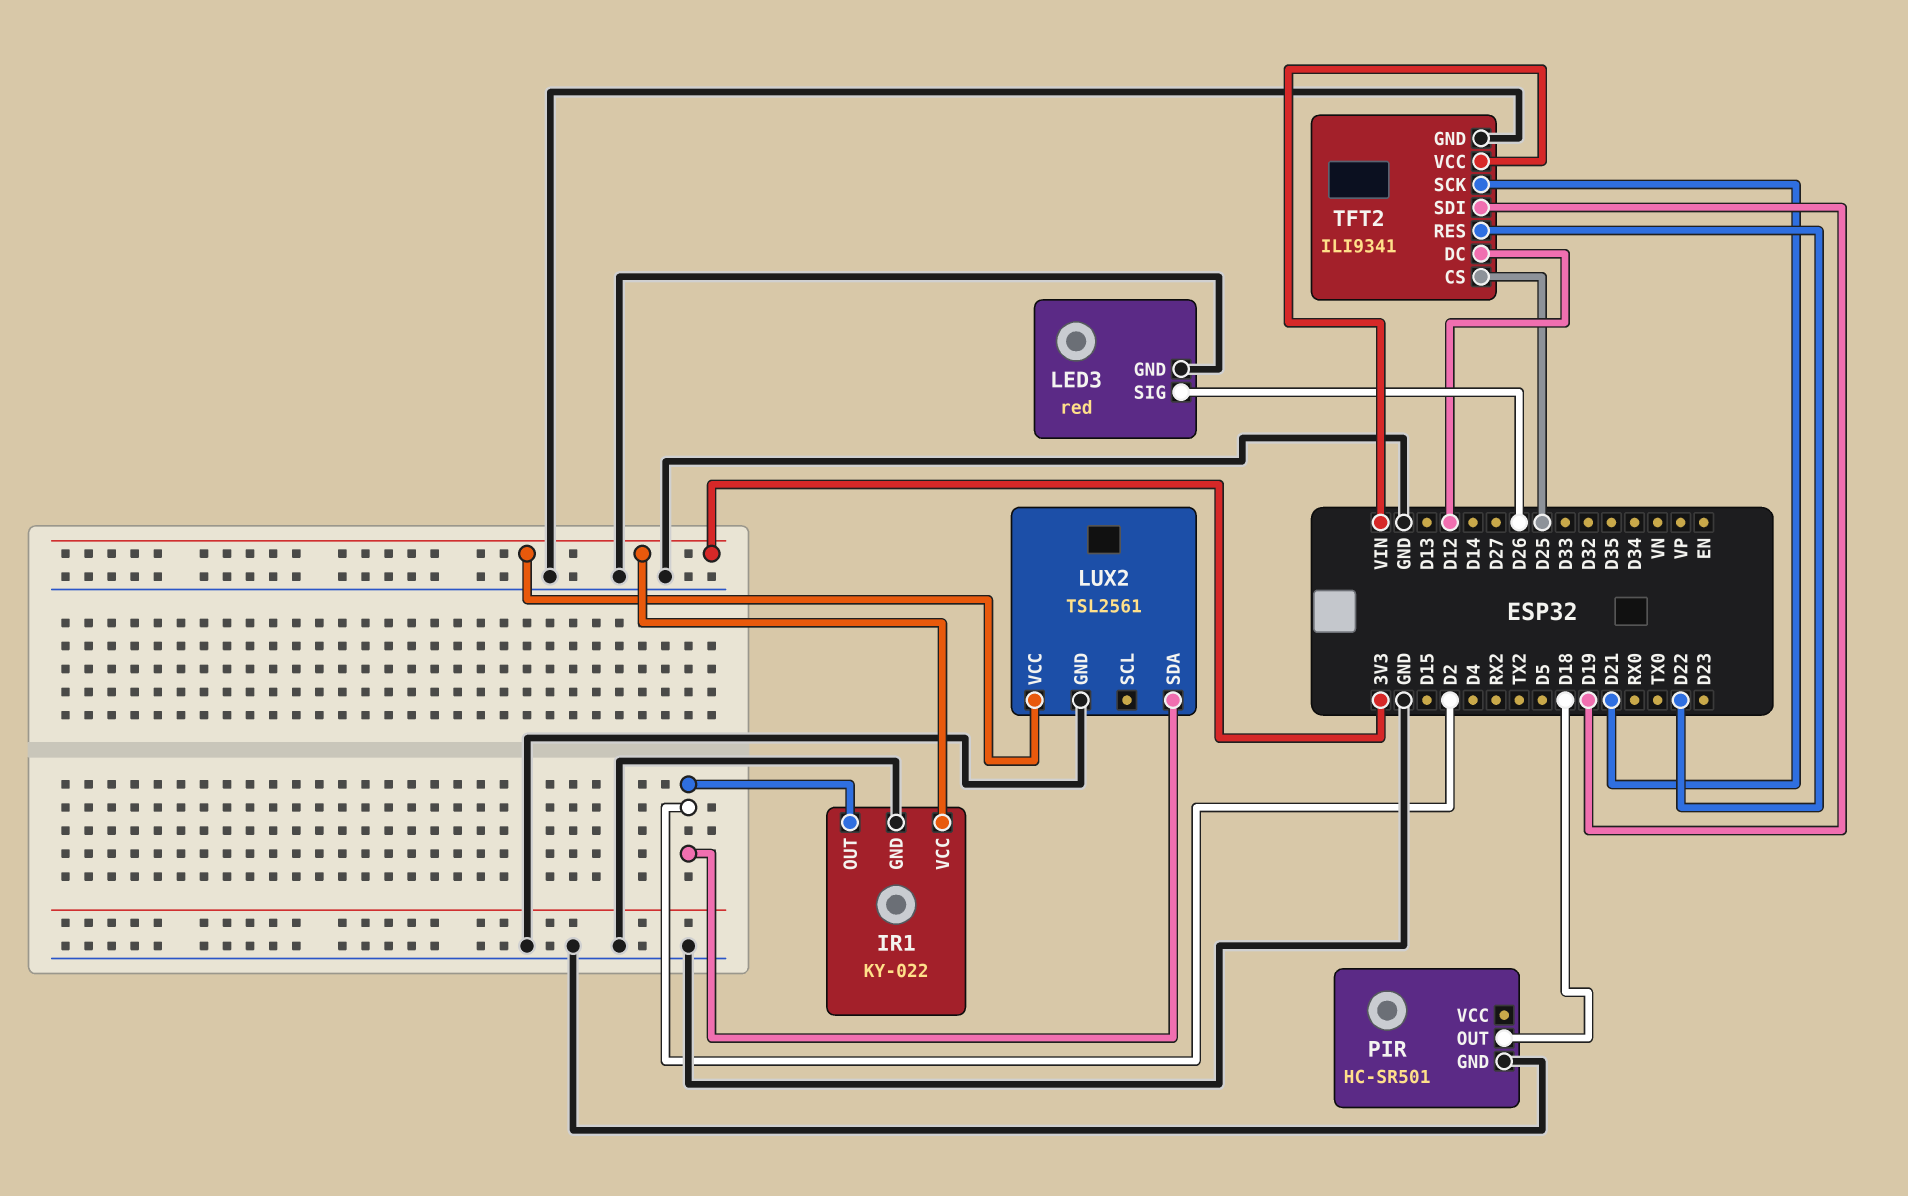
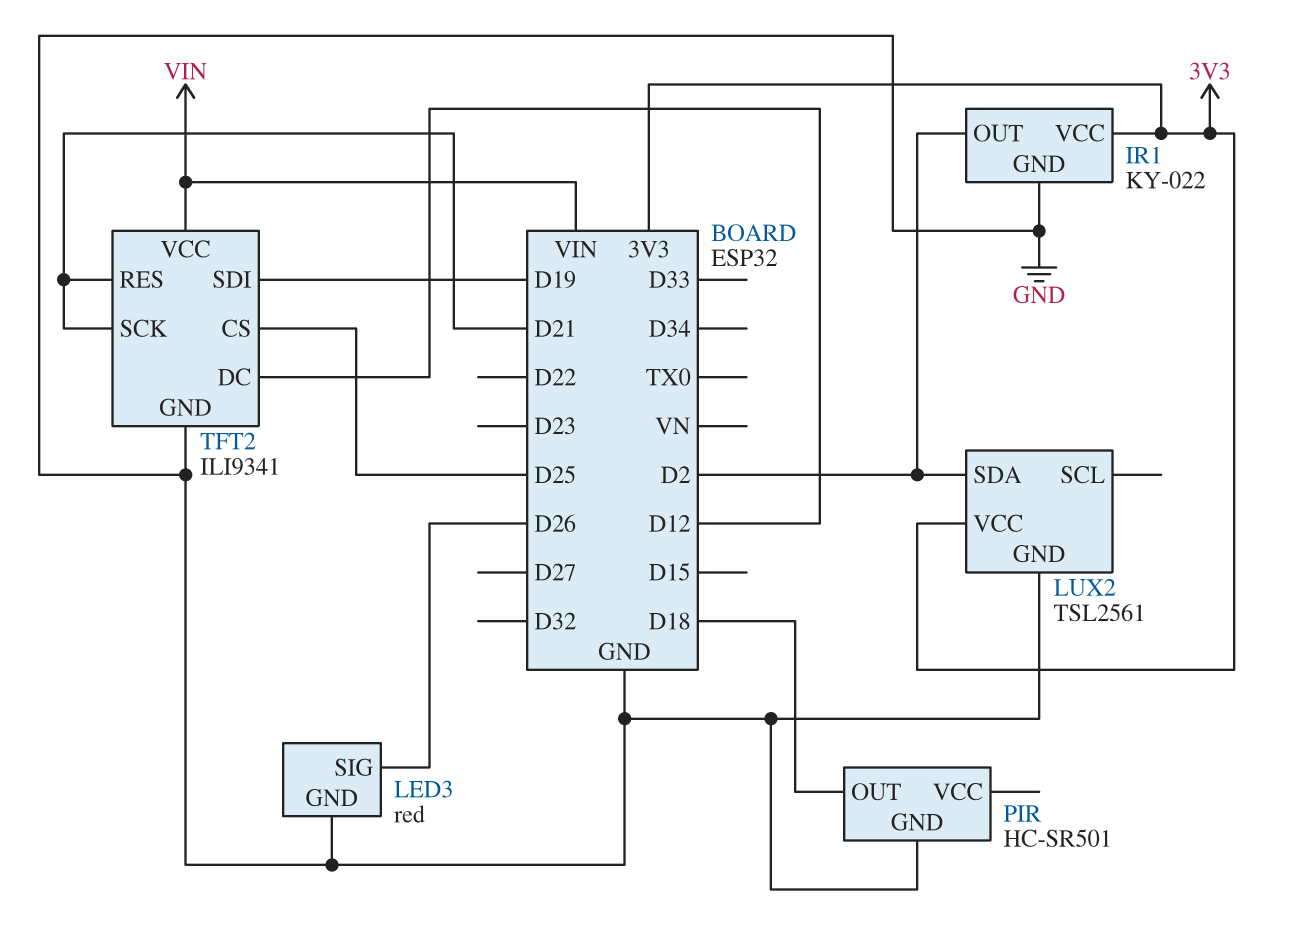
TFT2 pin RES: D22 -> D21

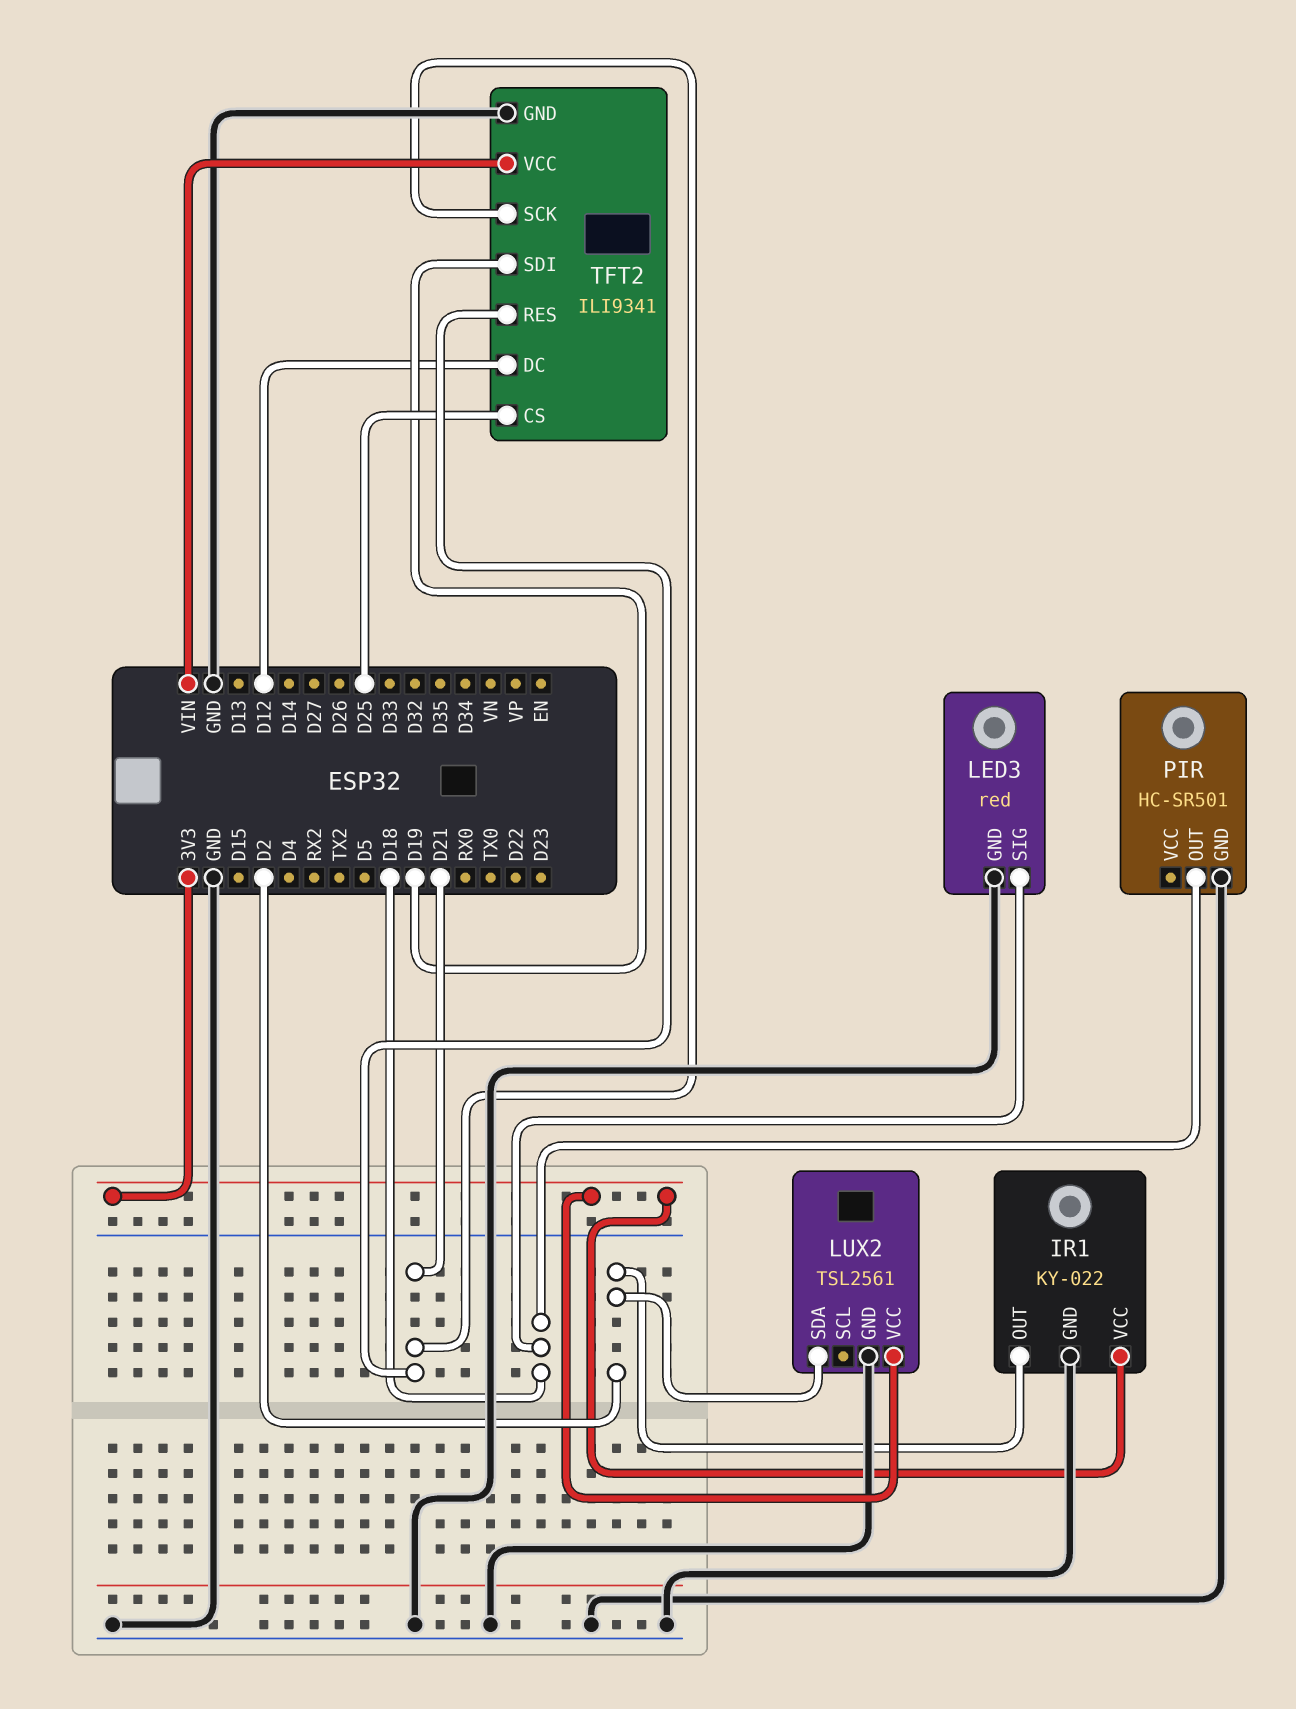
LED3 pin SIG: D26 -> D18

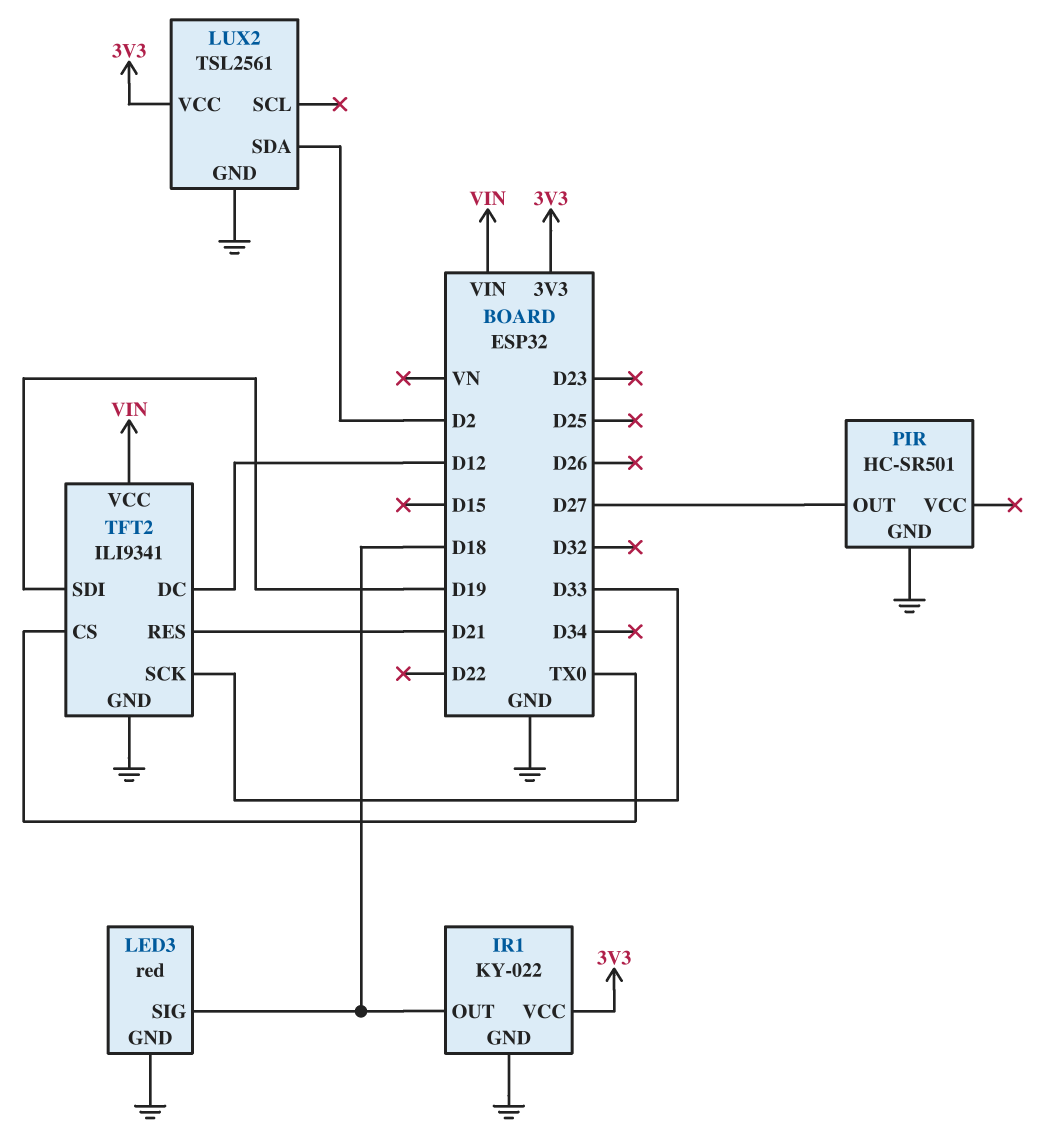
IR1 pin OUT: D2 -> D18
PIR pin OUT: D18 -> D27
TFT2 pin CS: D25 -> TX0
TFT2 pin SCK: D21 -> D33

